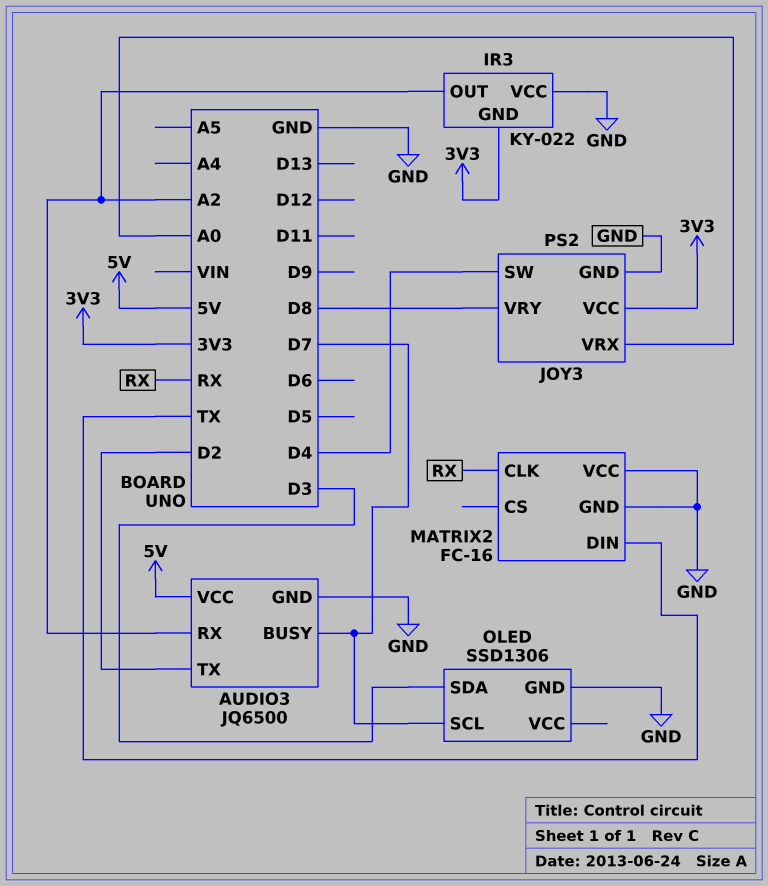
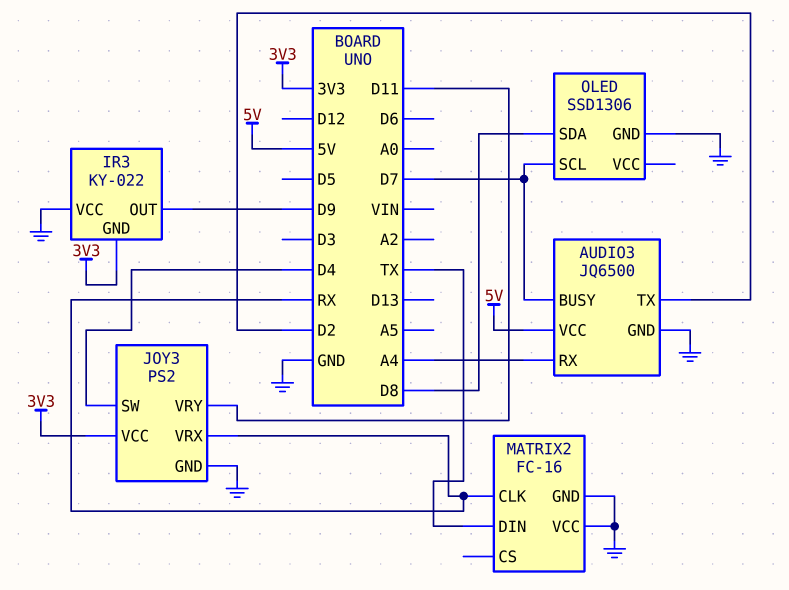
AUDIO3 pin RX: A2 -> A4
IR3 pin OUT: A2 -> D9
JOY3 pin VRX: A0 -> RX
JOY3 pin VRY: D8 -> D11
OLED pin SDA: D3 -> D8

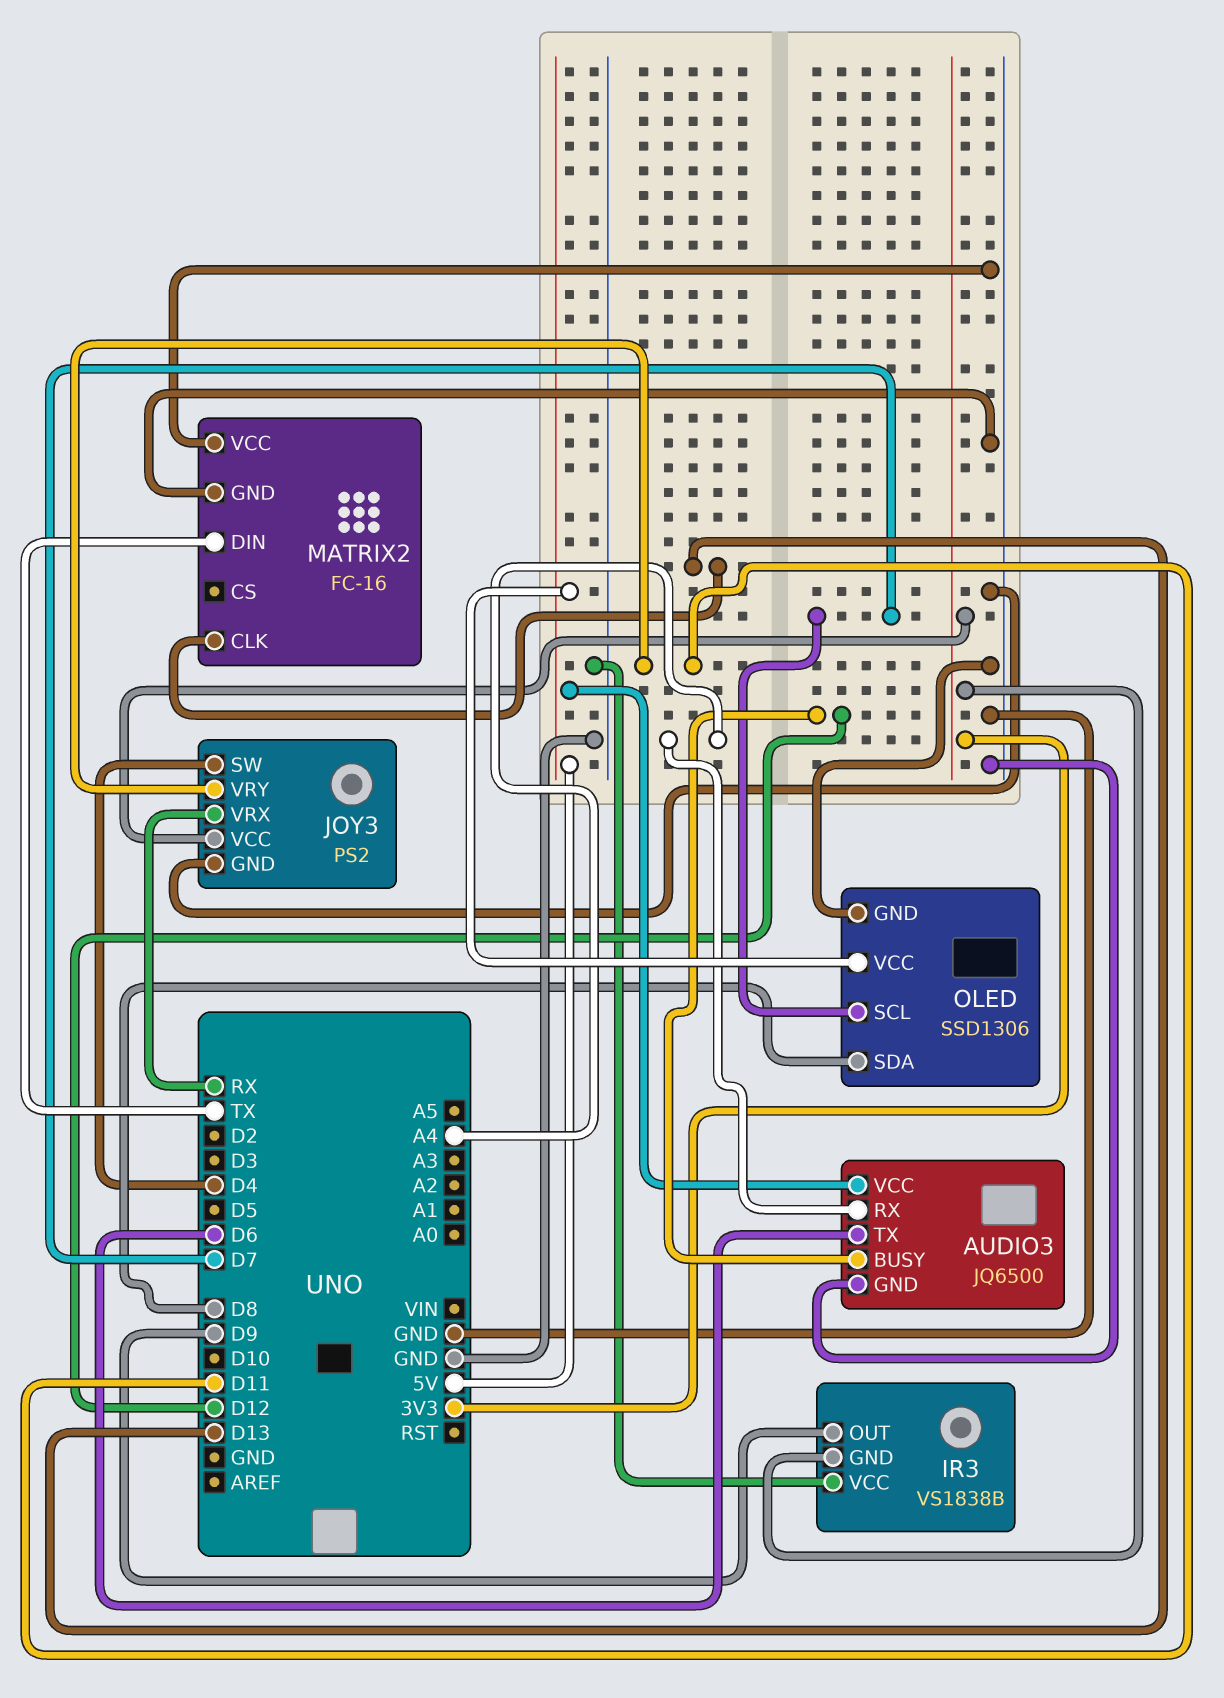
AUDIO3 pin BUSY: D7 -> D12
AUDIO3 pin TX: D2 -> D6
IR3: KY-022 -> VS1838B
MATRIX2 pin CLK: RX -> D13
OLED pin VCC: none -> 5V

